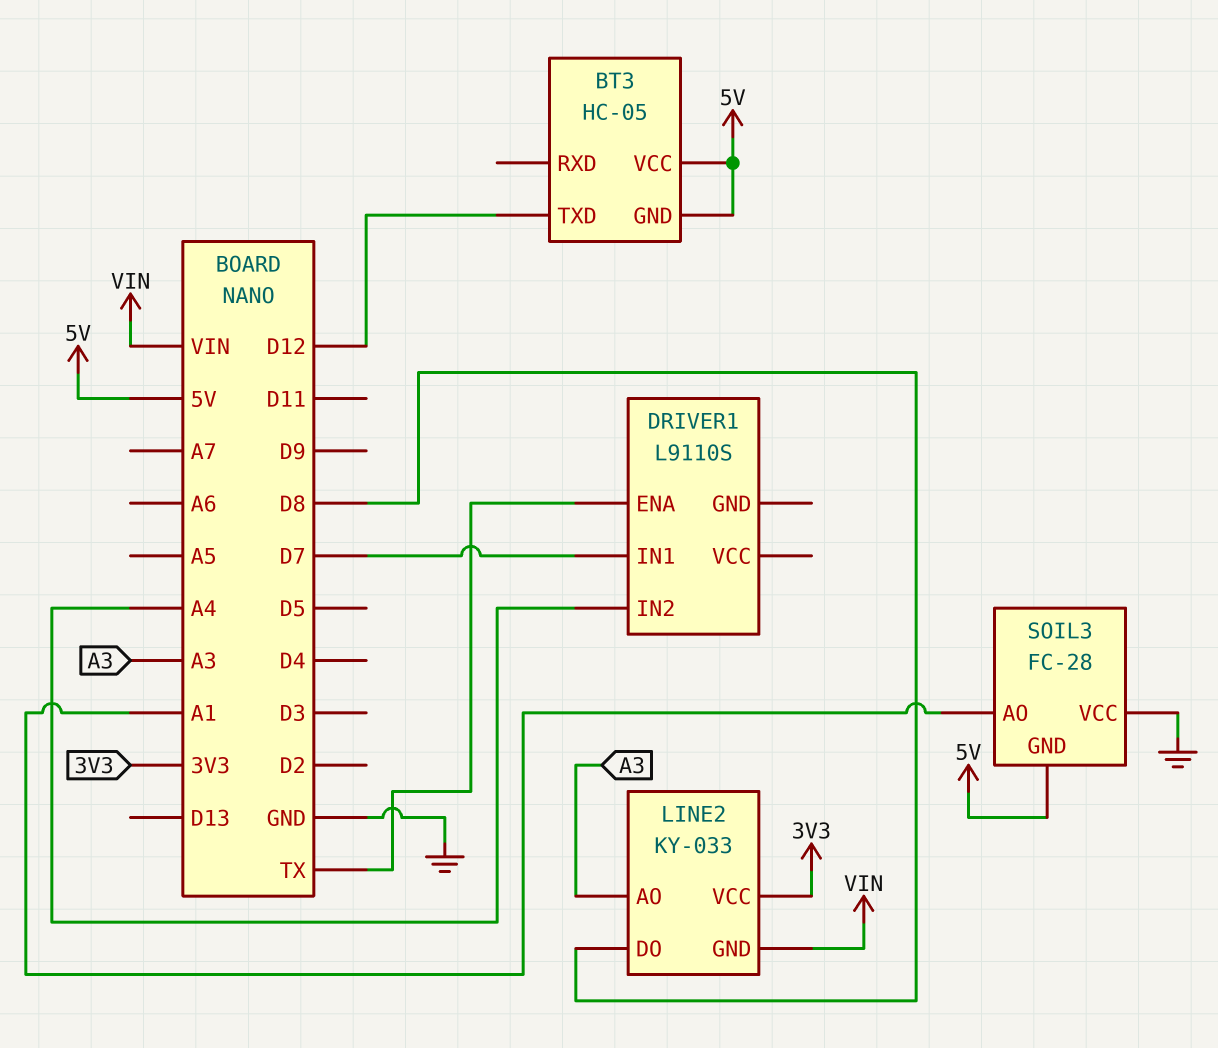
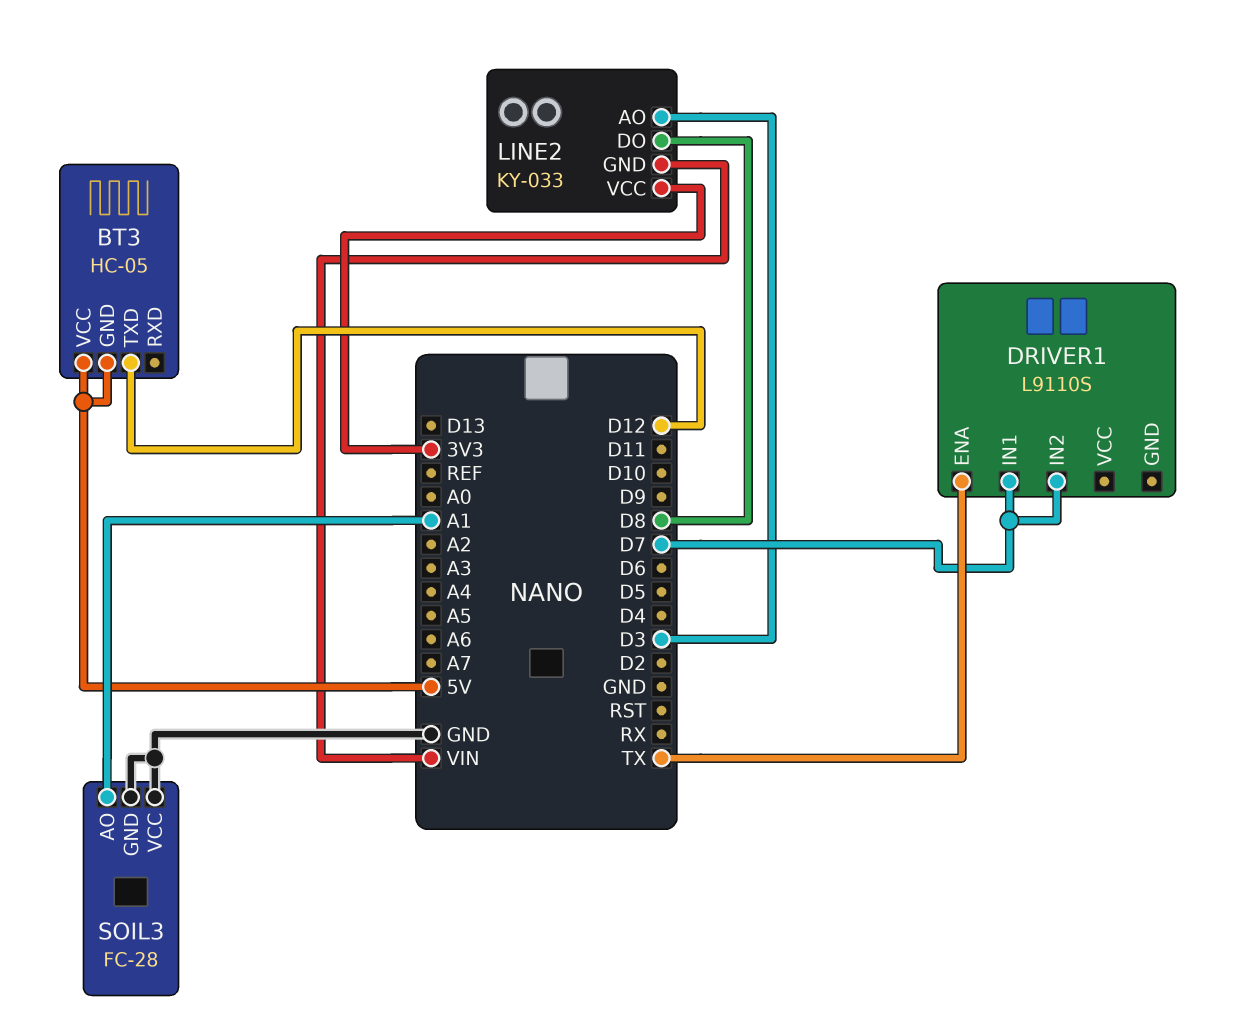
DRIVER1 pin IN2: A4 -> D7
LINE2 pin AO: A3 -> D3
SOIL3 pin GND: 5V -> GND

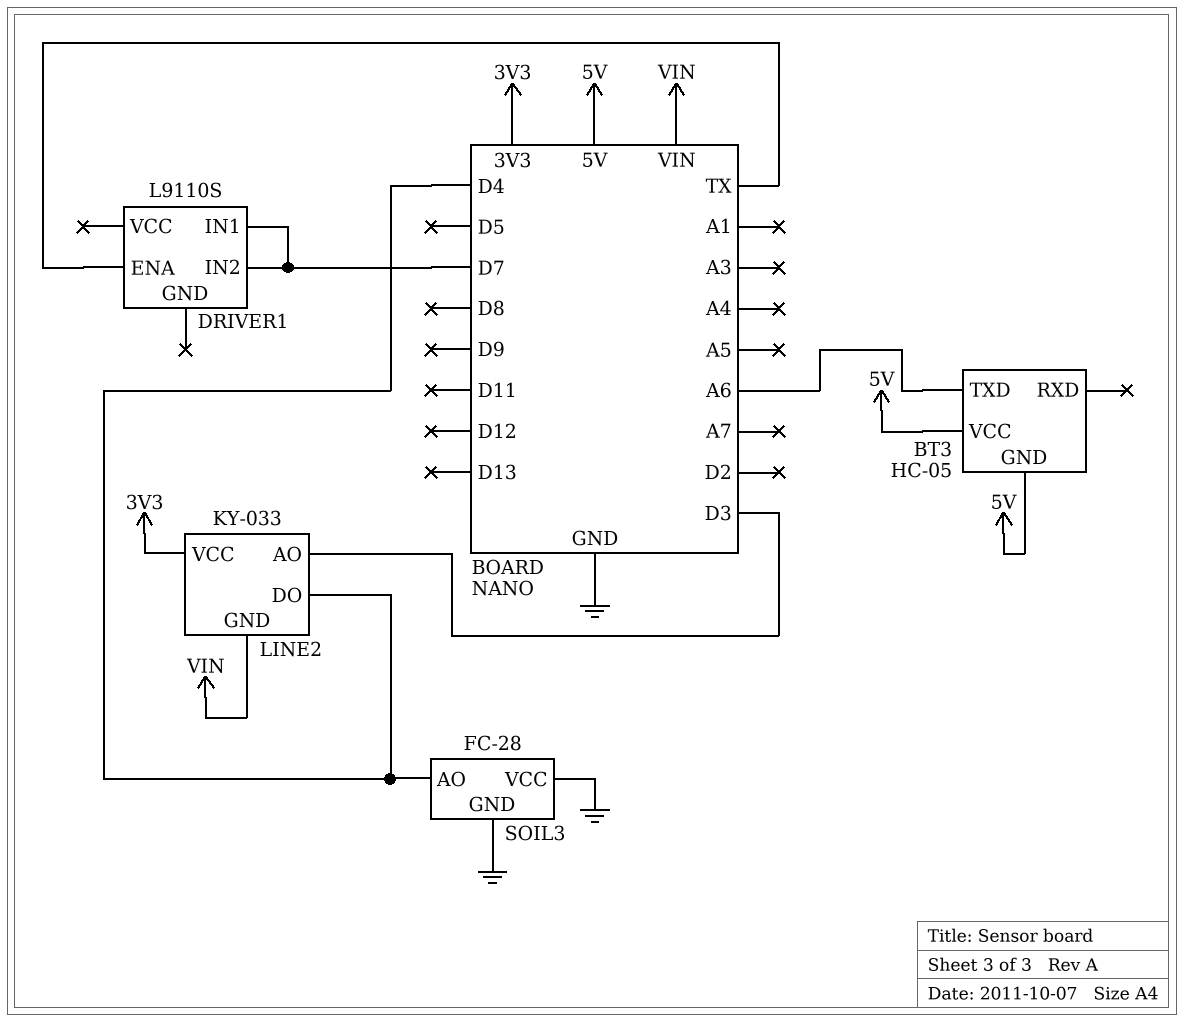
BT3 pin TXD: D12 -> A6
LINE2 pin DO: D8 -> D4
SOIL3 pin AO: A1 -> D4

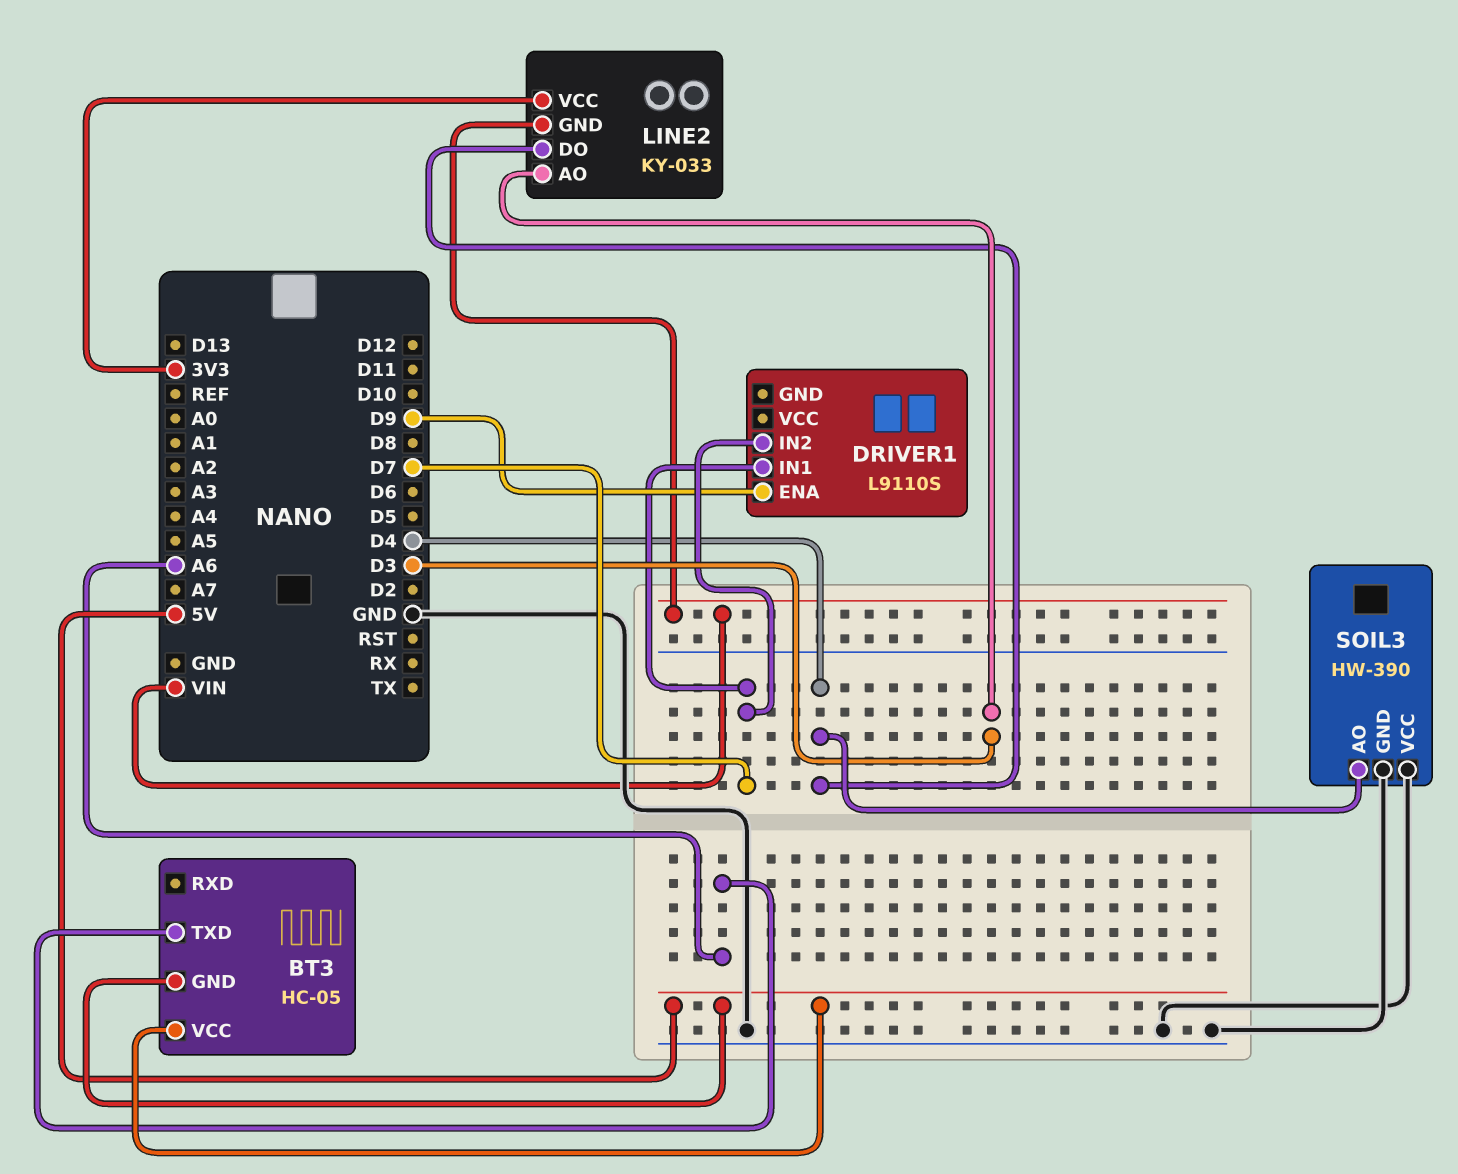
DRIVER1 pin ENA: TX -> D9
SOIL3: FC-28 -> HW-390

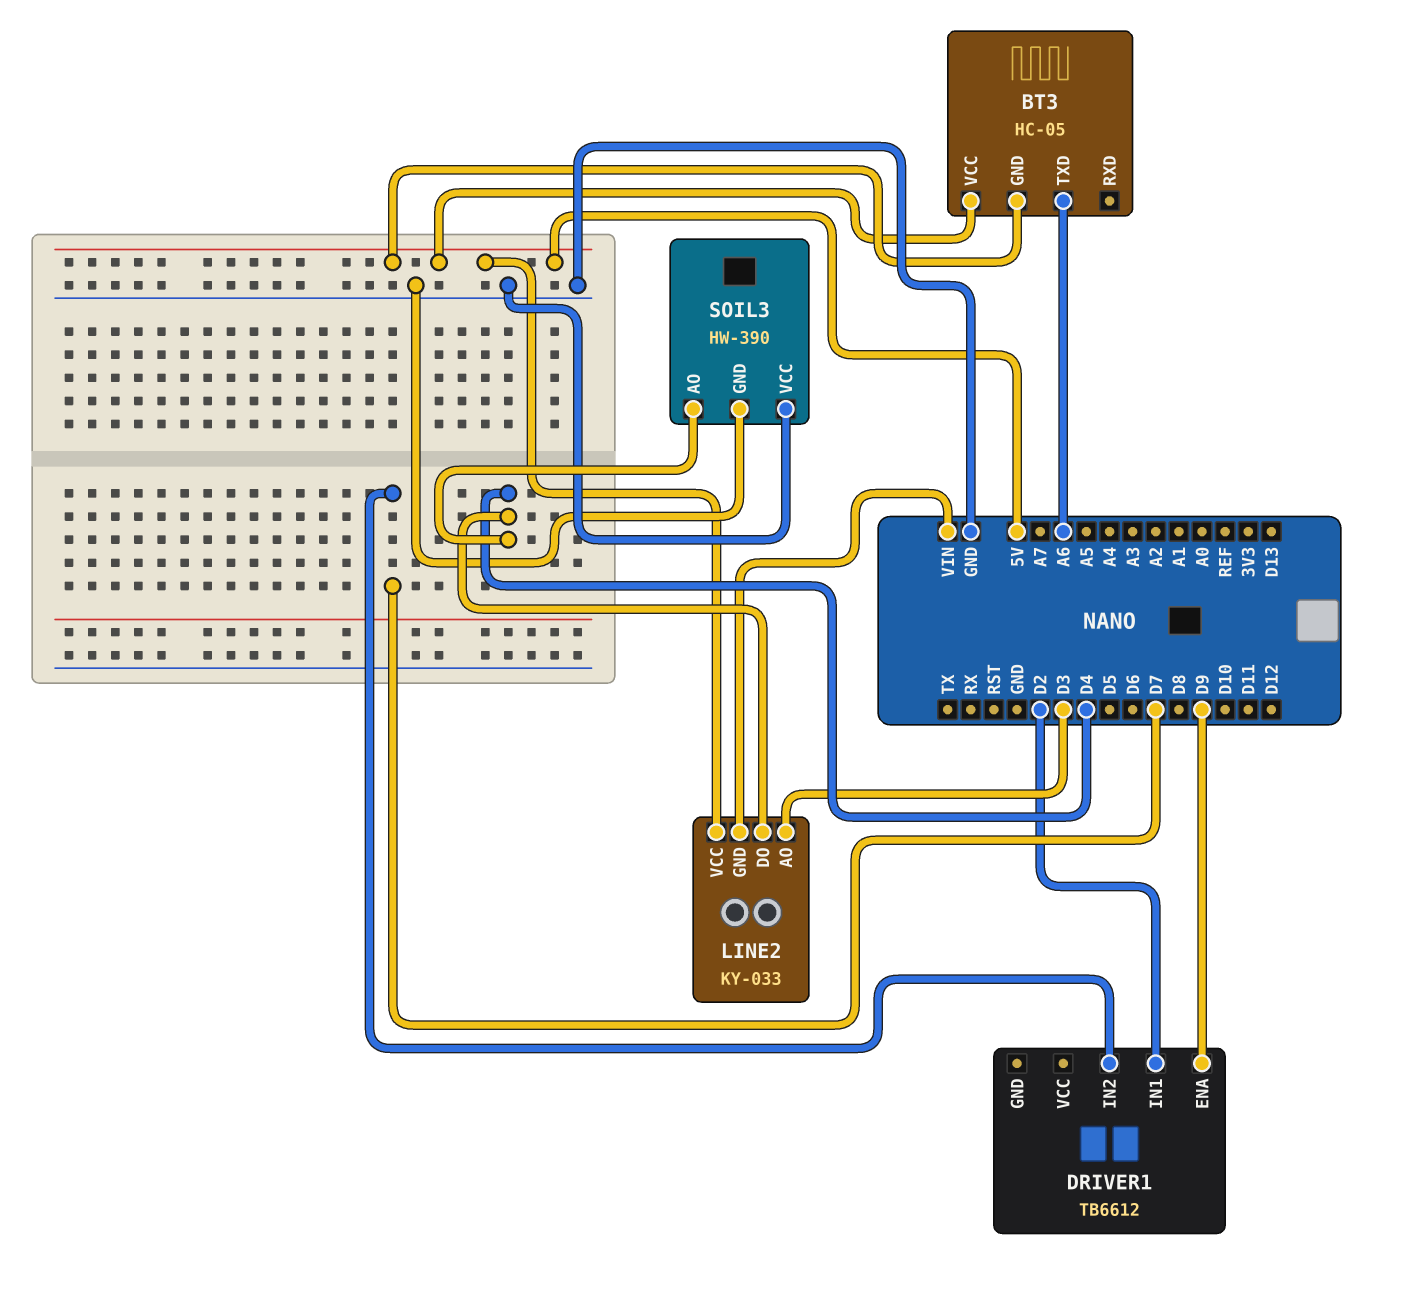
DRIVER1: L9110S -> TB6612
DRIVER1 pin IN1: D7 -> D2
LINE2 pin VCC: 3V3 -> 5V

